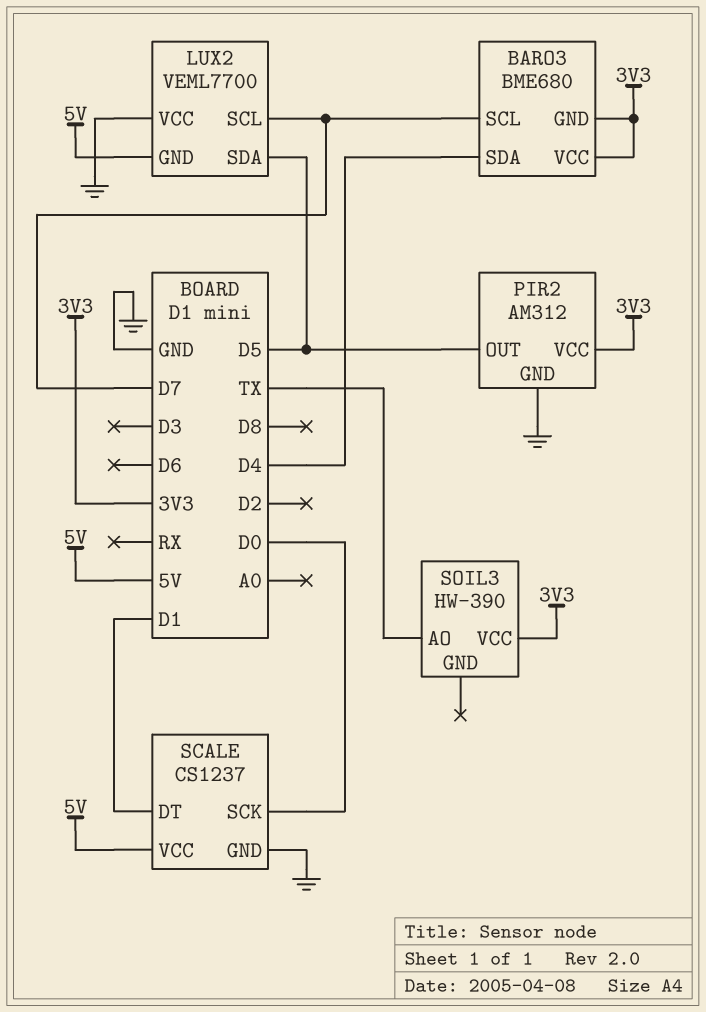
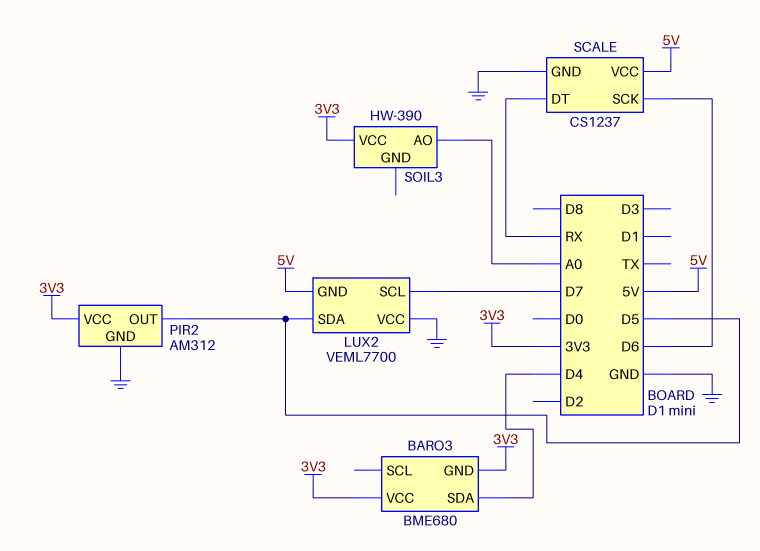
BARO3 pin SCL: D7 -> none
SCALE pin DT: D1 -> RX
SCALE pin SCK: D0 -> D6
SOIL3 pin AO: TX -> A0

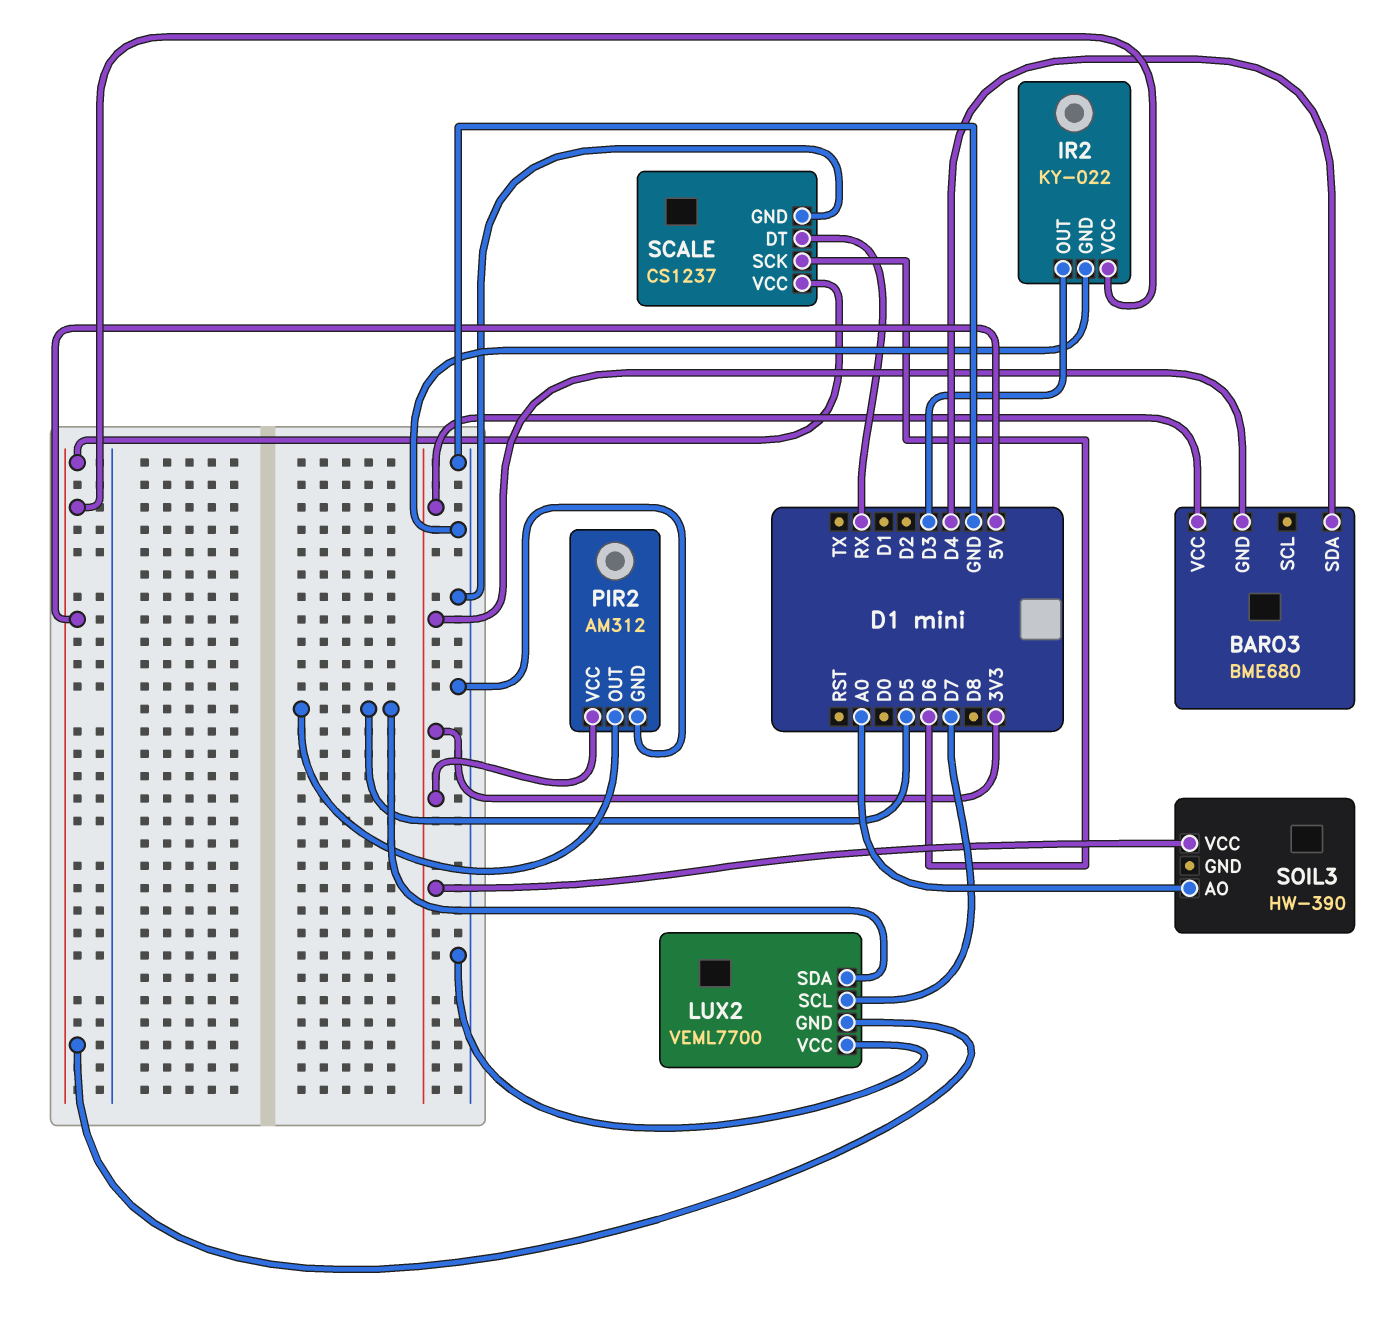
IR2: none -> KY-022
IR2 pin GND: none -> GND
IR2 pin OUT: none -> D3
IR2 pin VCC: none -> 5V

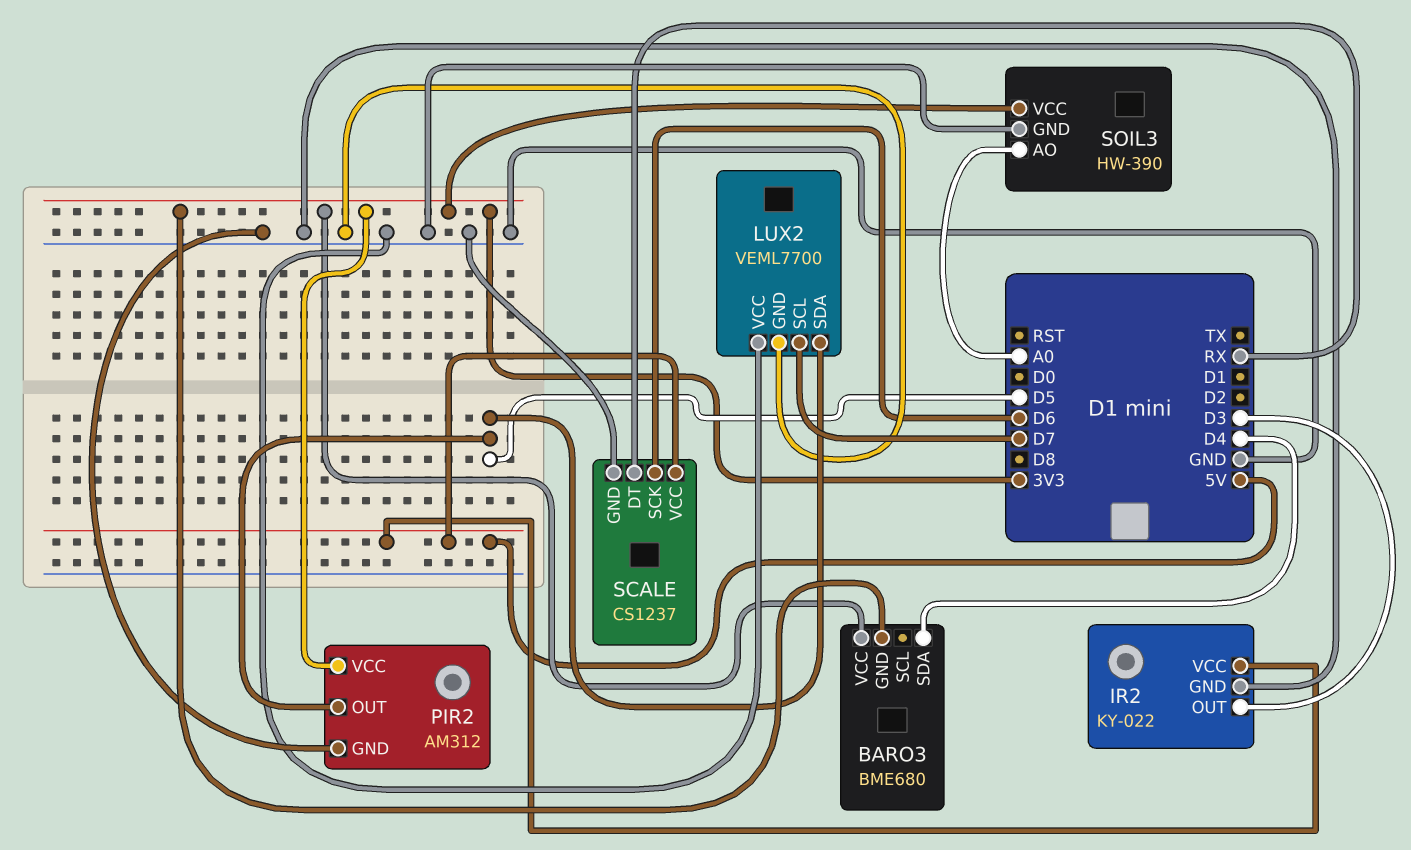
LUX2 pin GND: 5V -> GND
SOIL3 pin GND: none -> GND

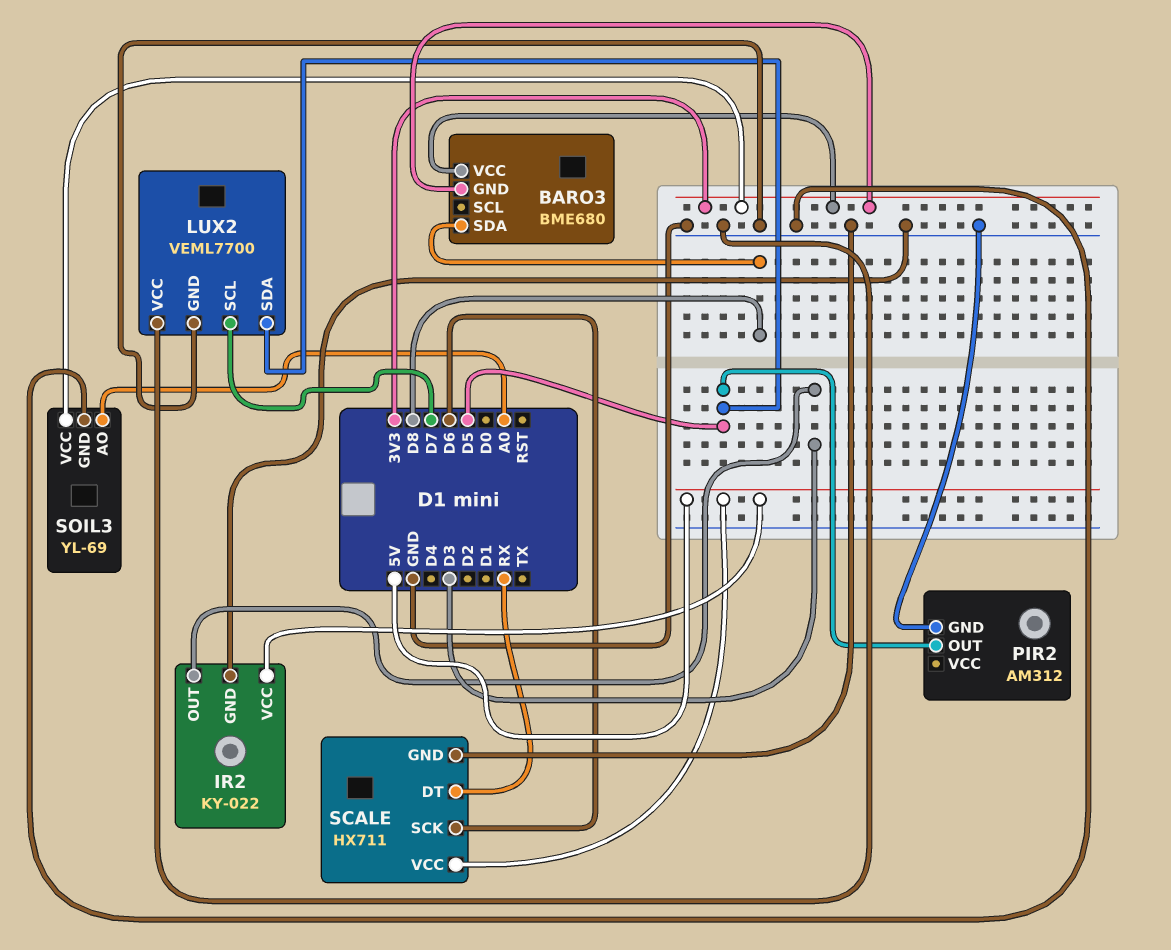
BARO3 pin SDA: D4 -> D8
PIR2 pin VCC: 3V3 -> none
SCALE: CS1237 -> HX711
SOIL3: HW-390 -> YL-69

